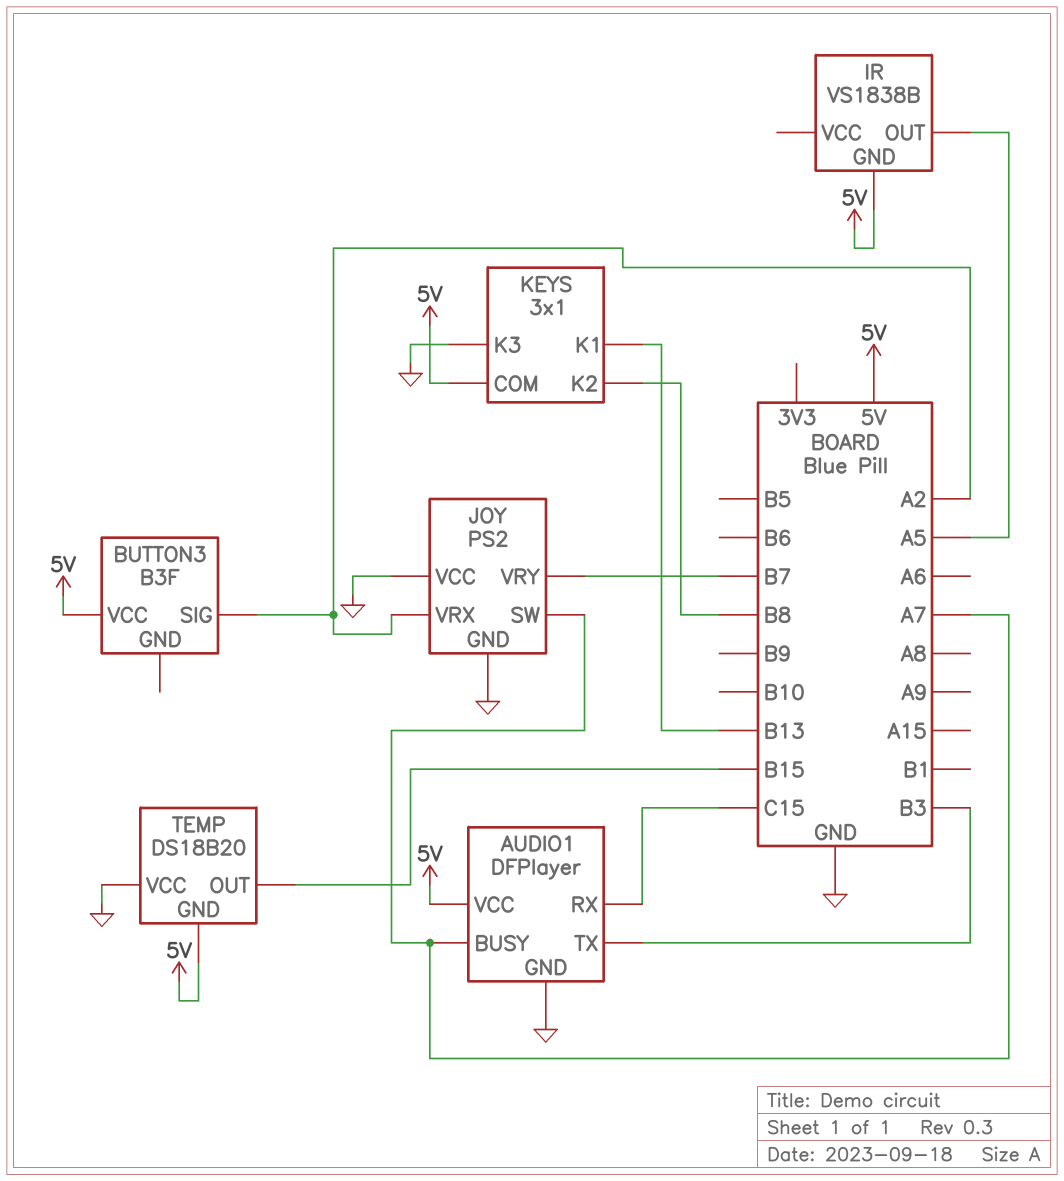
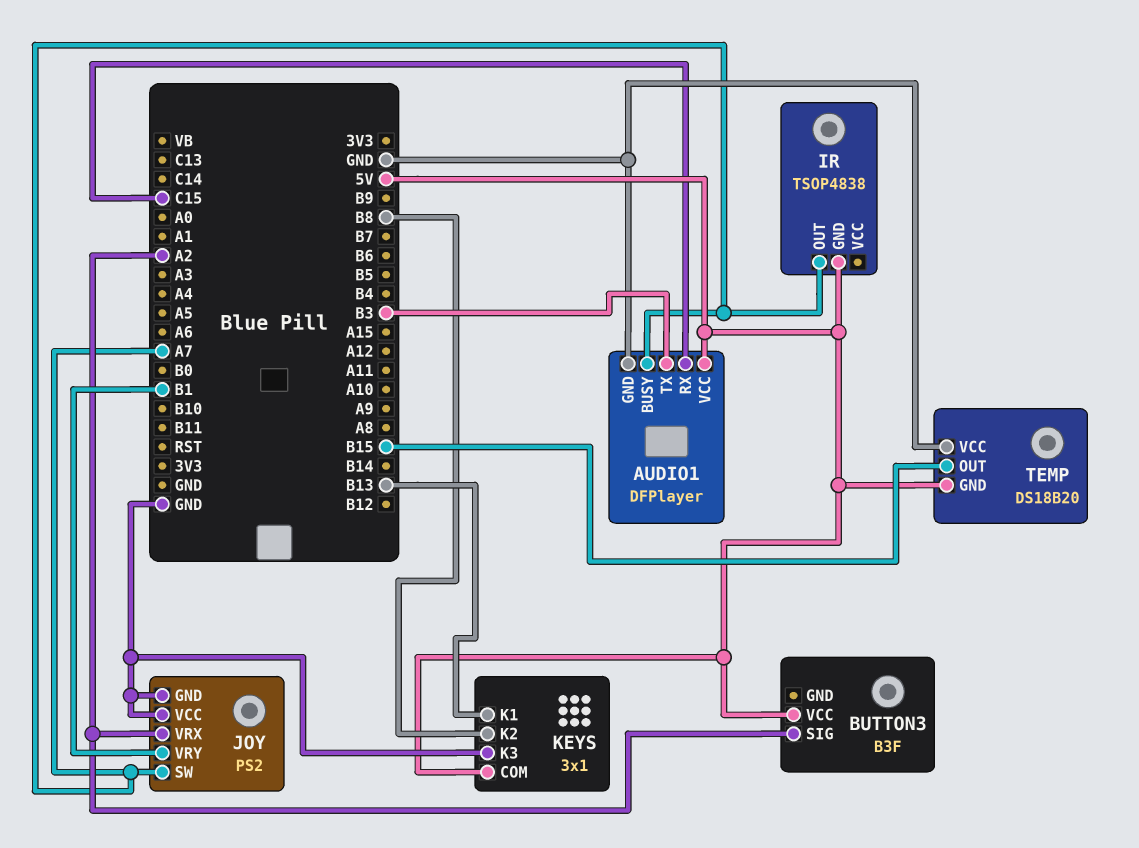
IR: VS1838B -> TSOP4838
IR pin OUT: A5 -> A7
JOY pin VRY: B7 -> B1

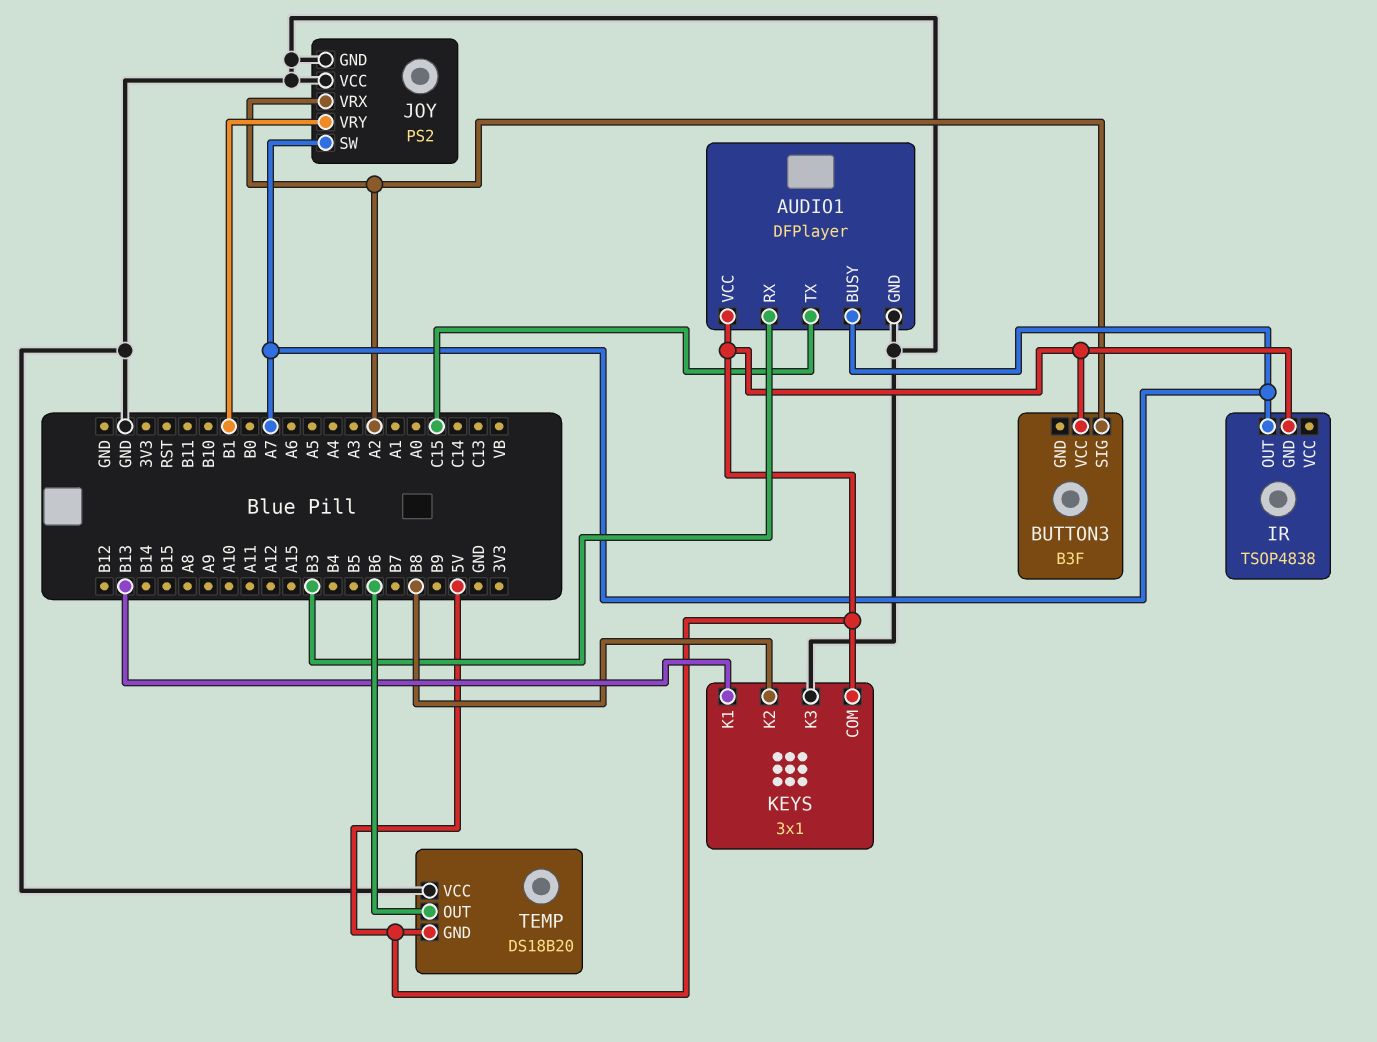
AUDIO1 pin RX: C15 -> B3
AUDIO1 pin TX: B3 -> C15
TEMP pin OUT: B15 -> B6

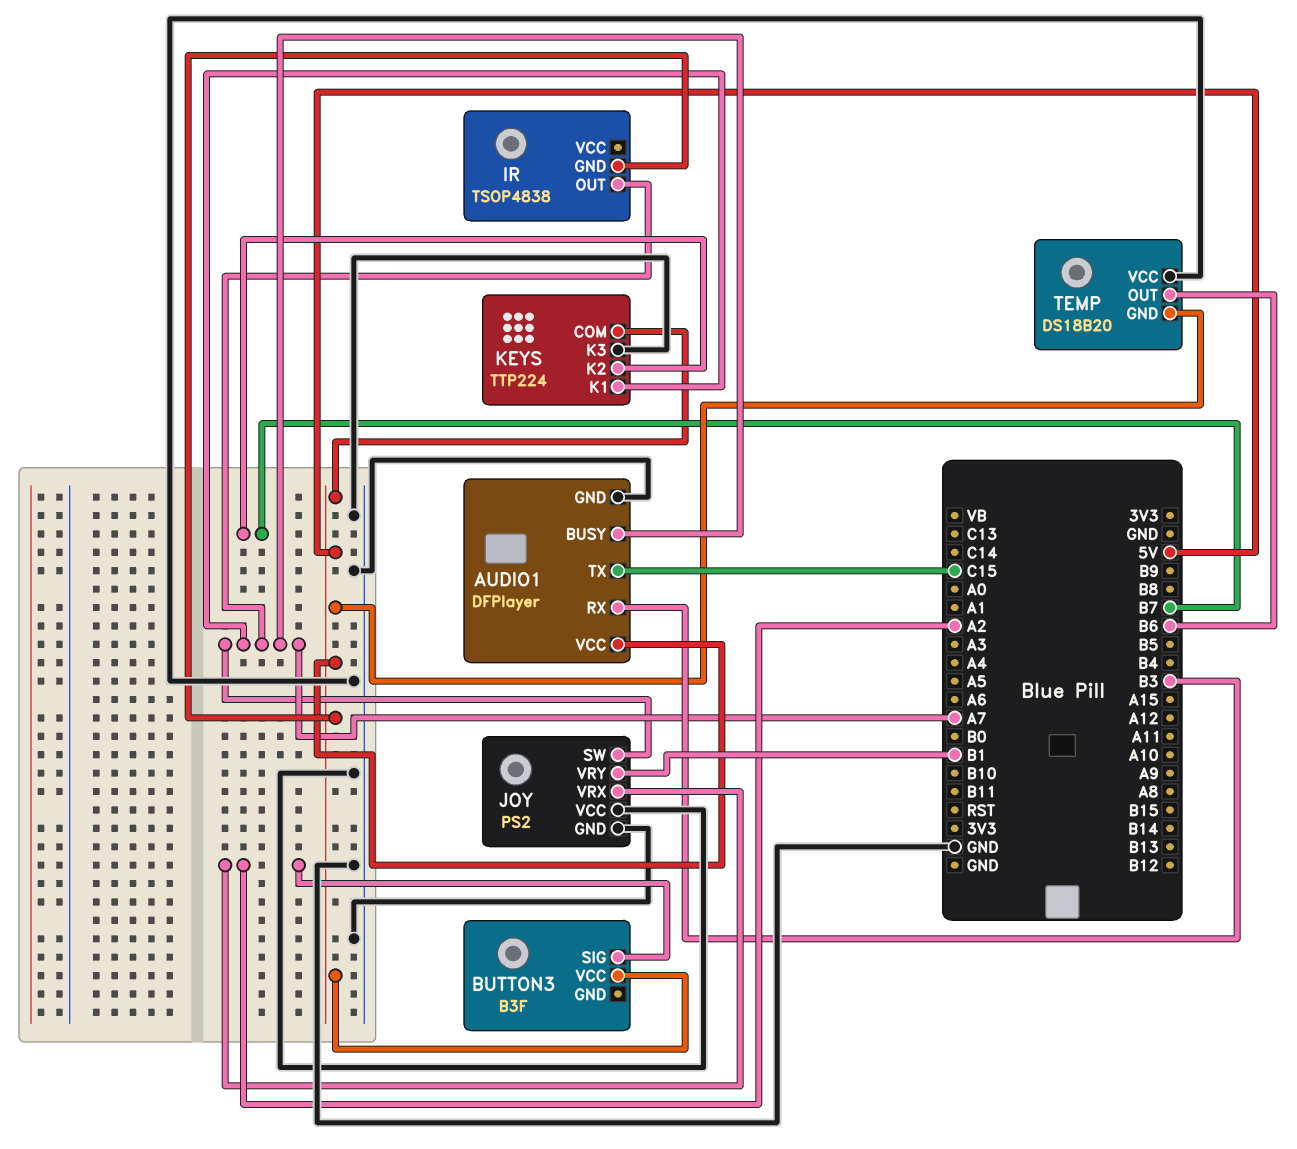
KEYS: 3x1 -> TTP224
KEYS pin K1: B13 -> A7
KEYS pin K2: B8 -> B7

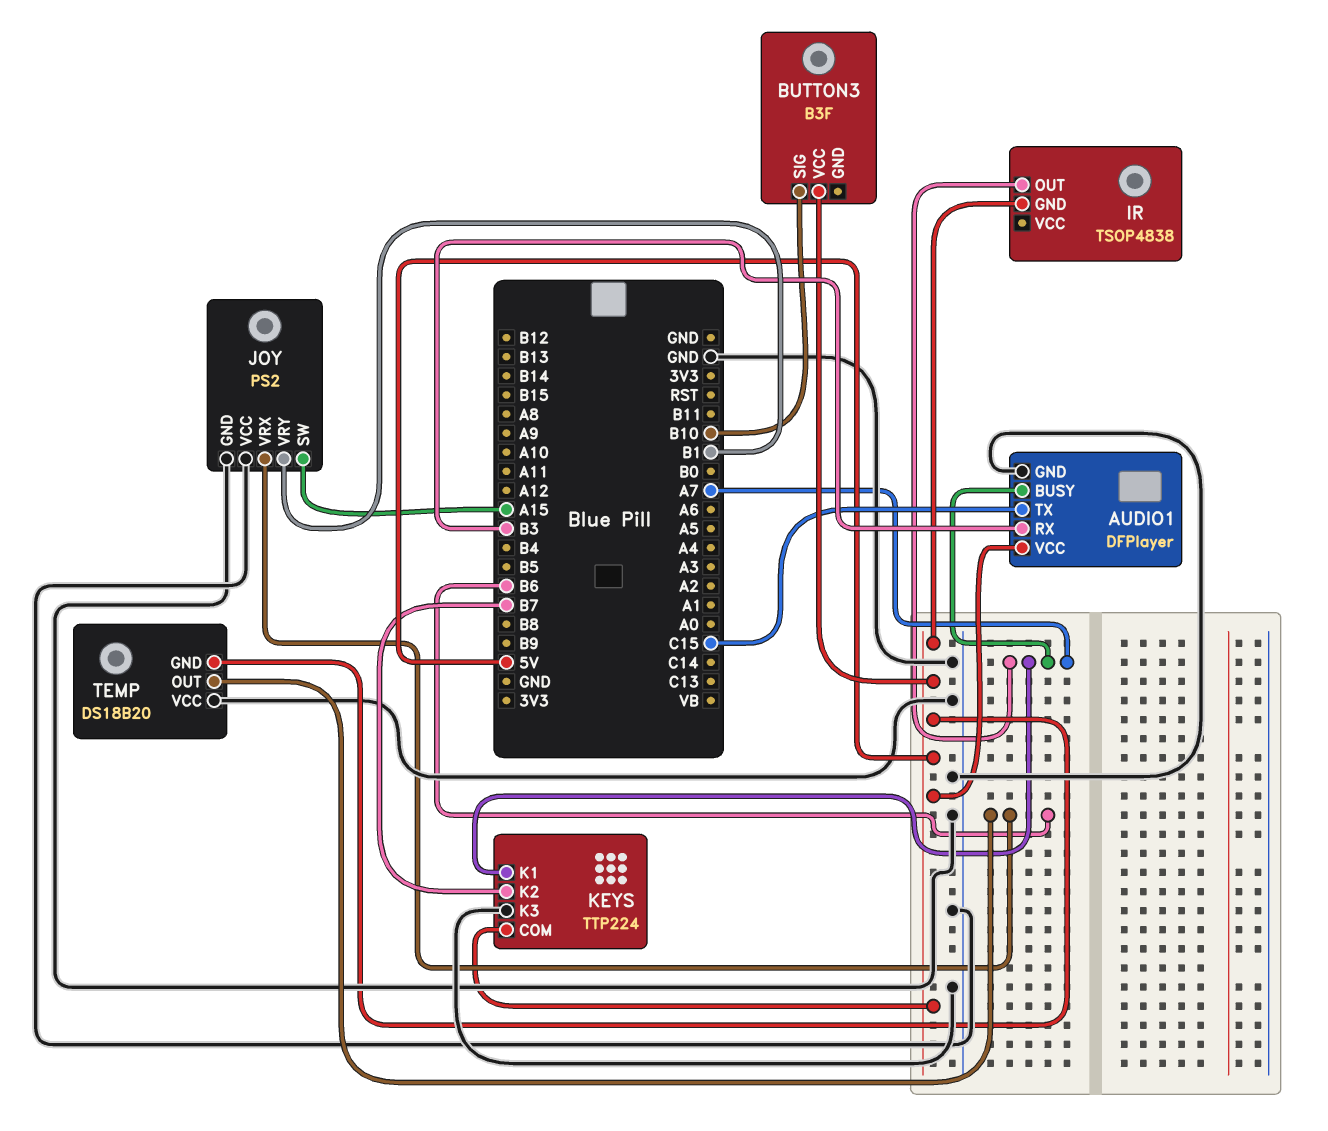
BUTTON3 pin SIG: A2 -> B10
JOY pin SW: A7 -> A15
JOY pin VRX: A2 -> B6

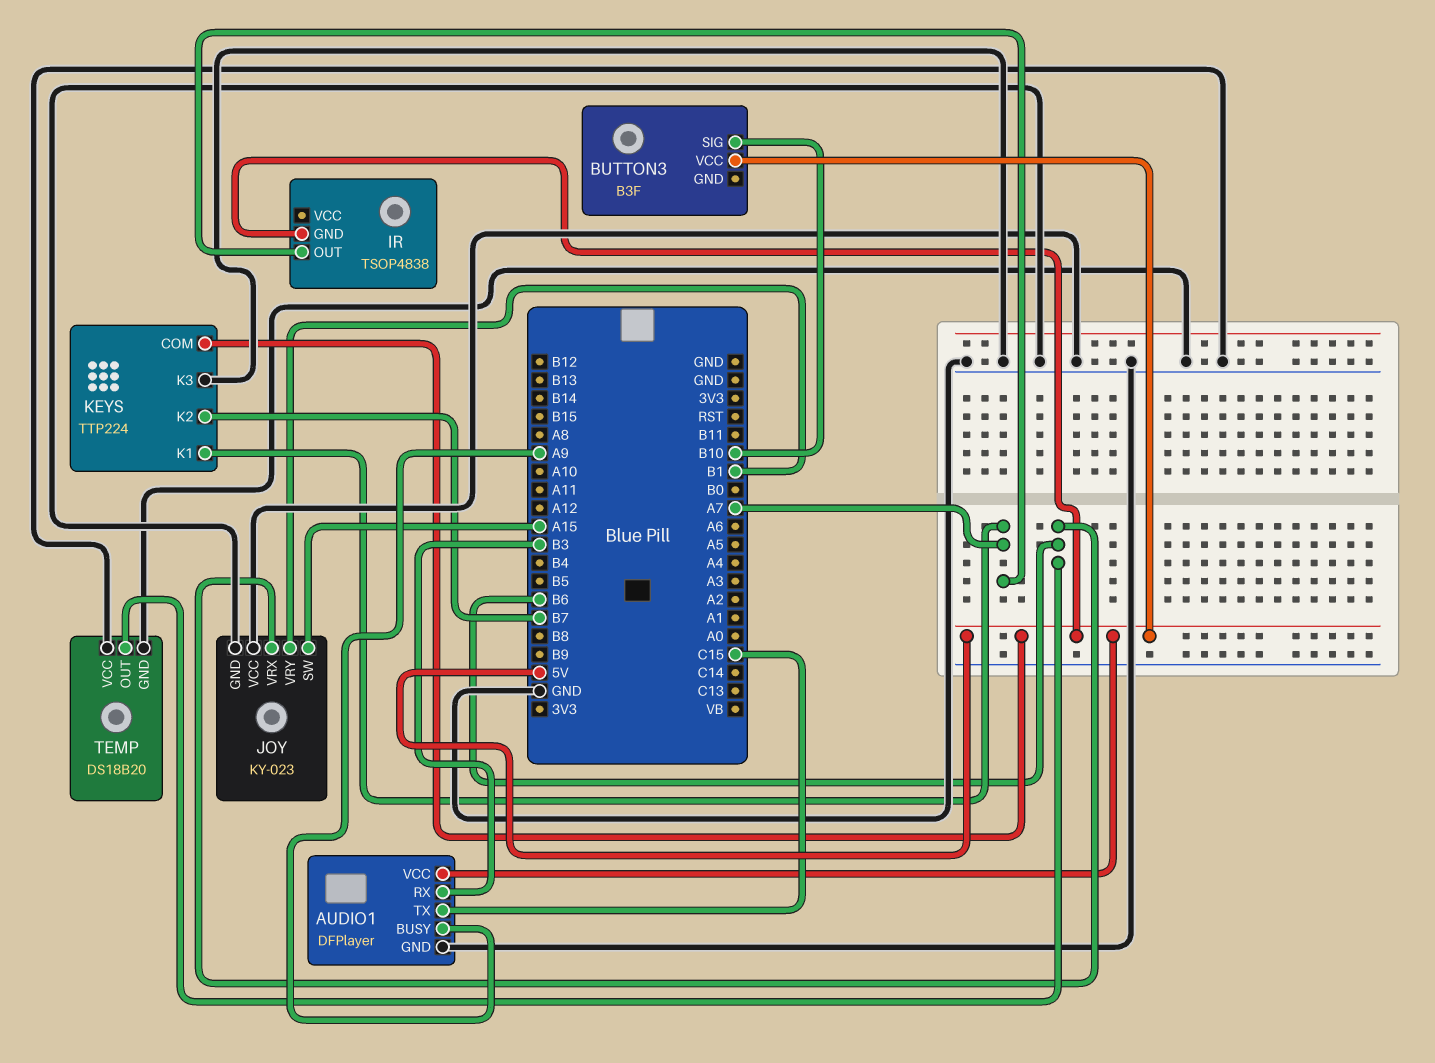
AUDIO1 pin BUSY: A7 -> A9
JOY: PS2 -> KY-023
TEMP pin GND: 5V -> GND

